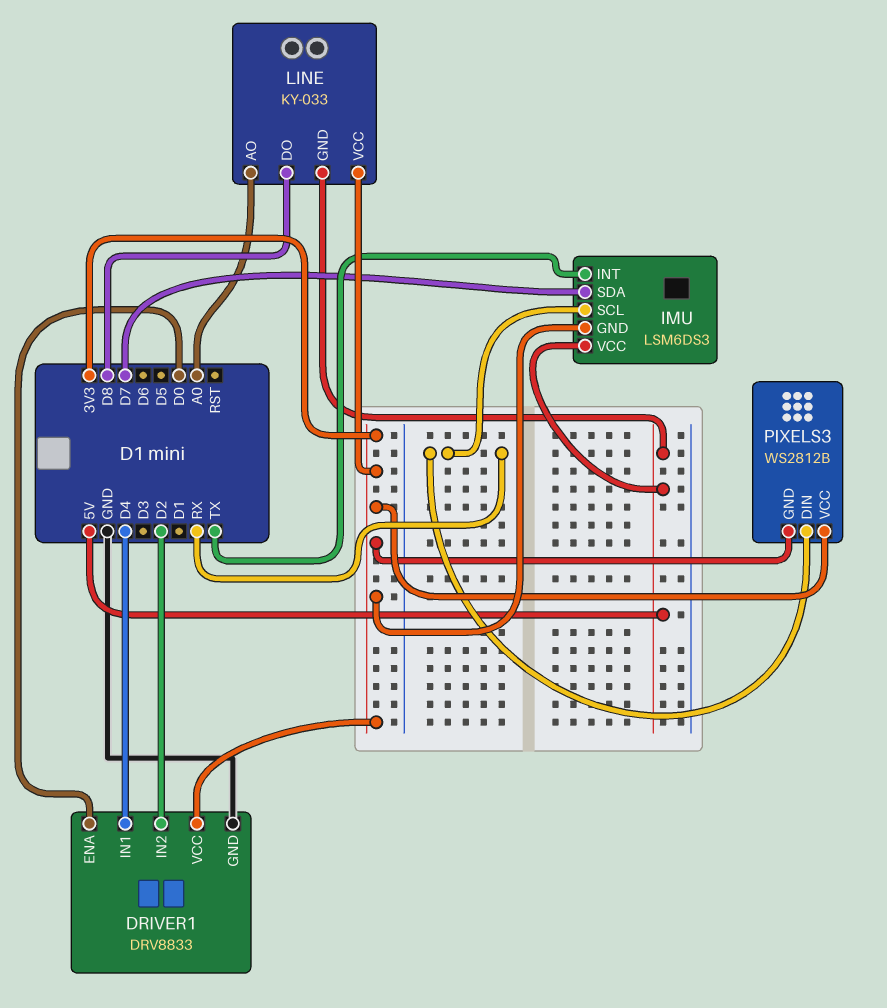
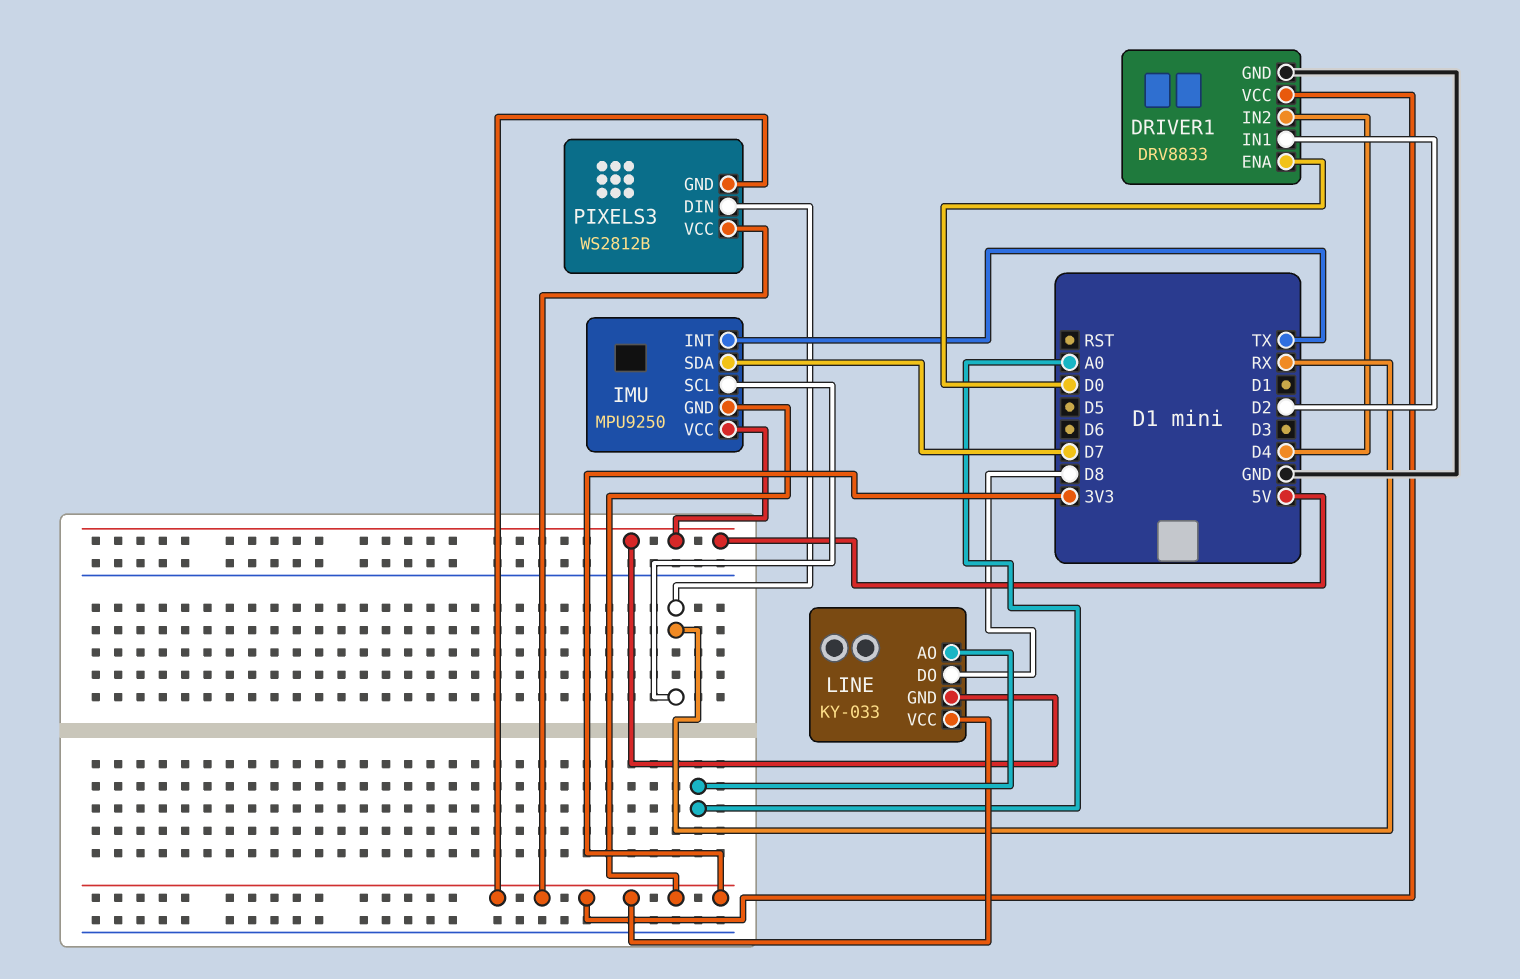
DRIVER1 pin IN1: D4 -> D2
DRIVER1 pin IN2: D2 -> D4
IMU: LSM6DS3 -> MPU9250

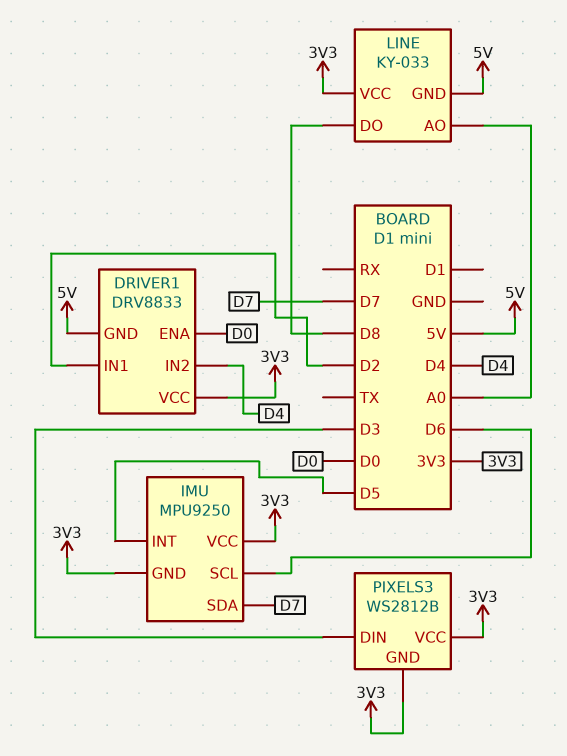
DRIVER1 pin GND: GND -> 5V
IMU pin INT: TX -> D5
IMU pin SCL: RX -> D6
IMU pin VCC: 5V -> 3V3
PIXELS3 pin DIN: RX -> D3

